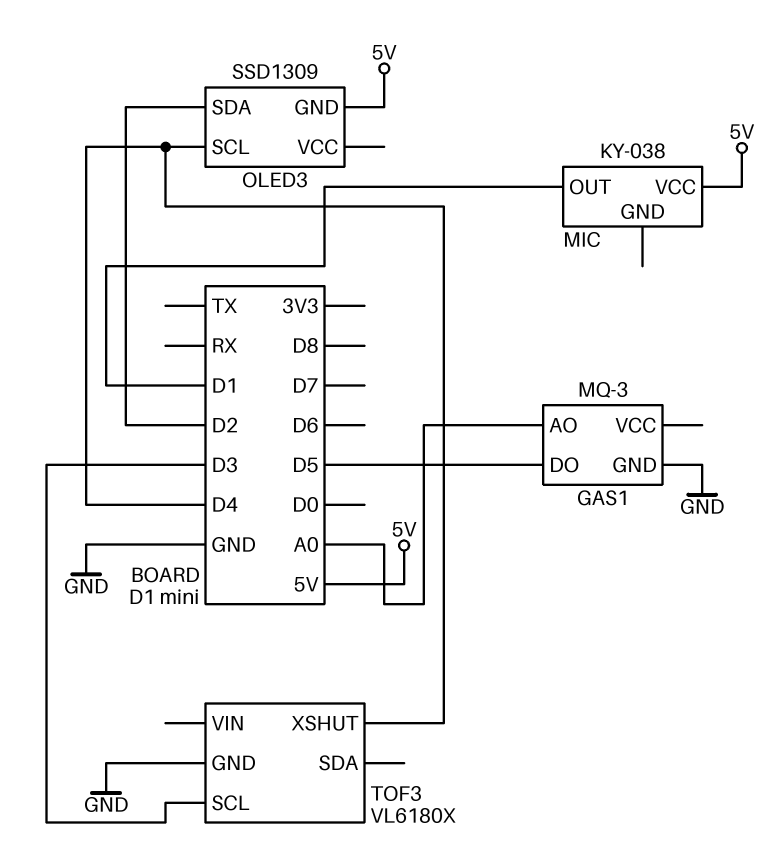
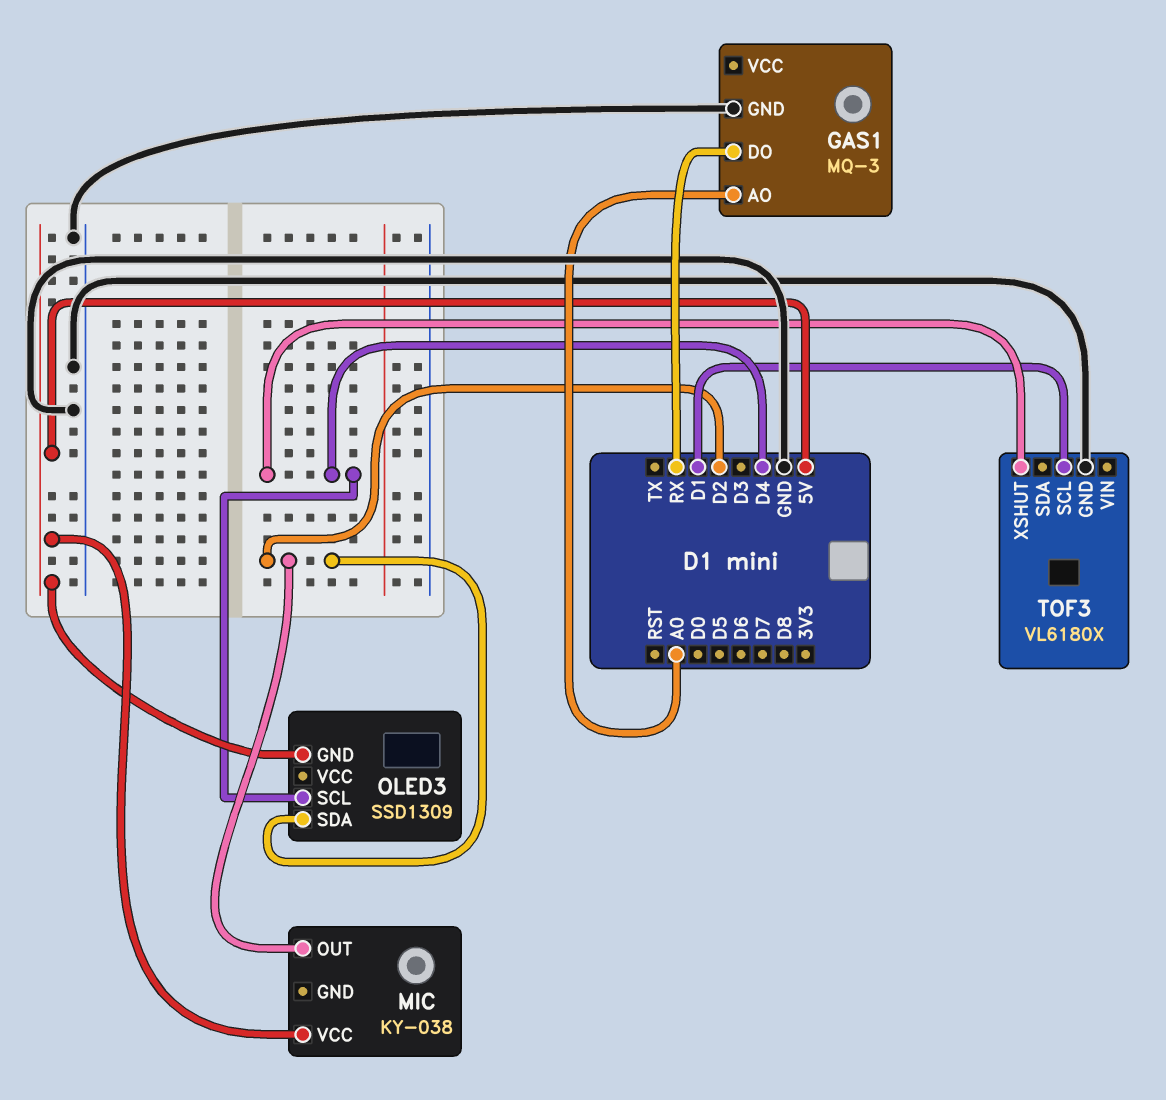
GAS1 pin DO: D5 -> RX
MIC pin OUT: D1 -> D2
TOF3 pin SCL: D3 -> D1

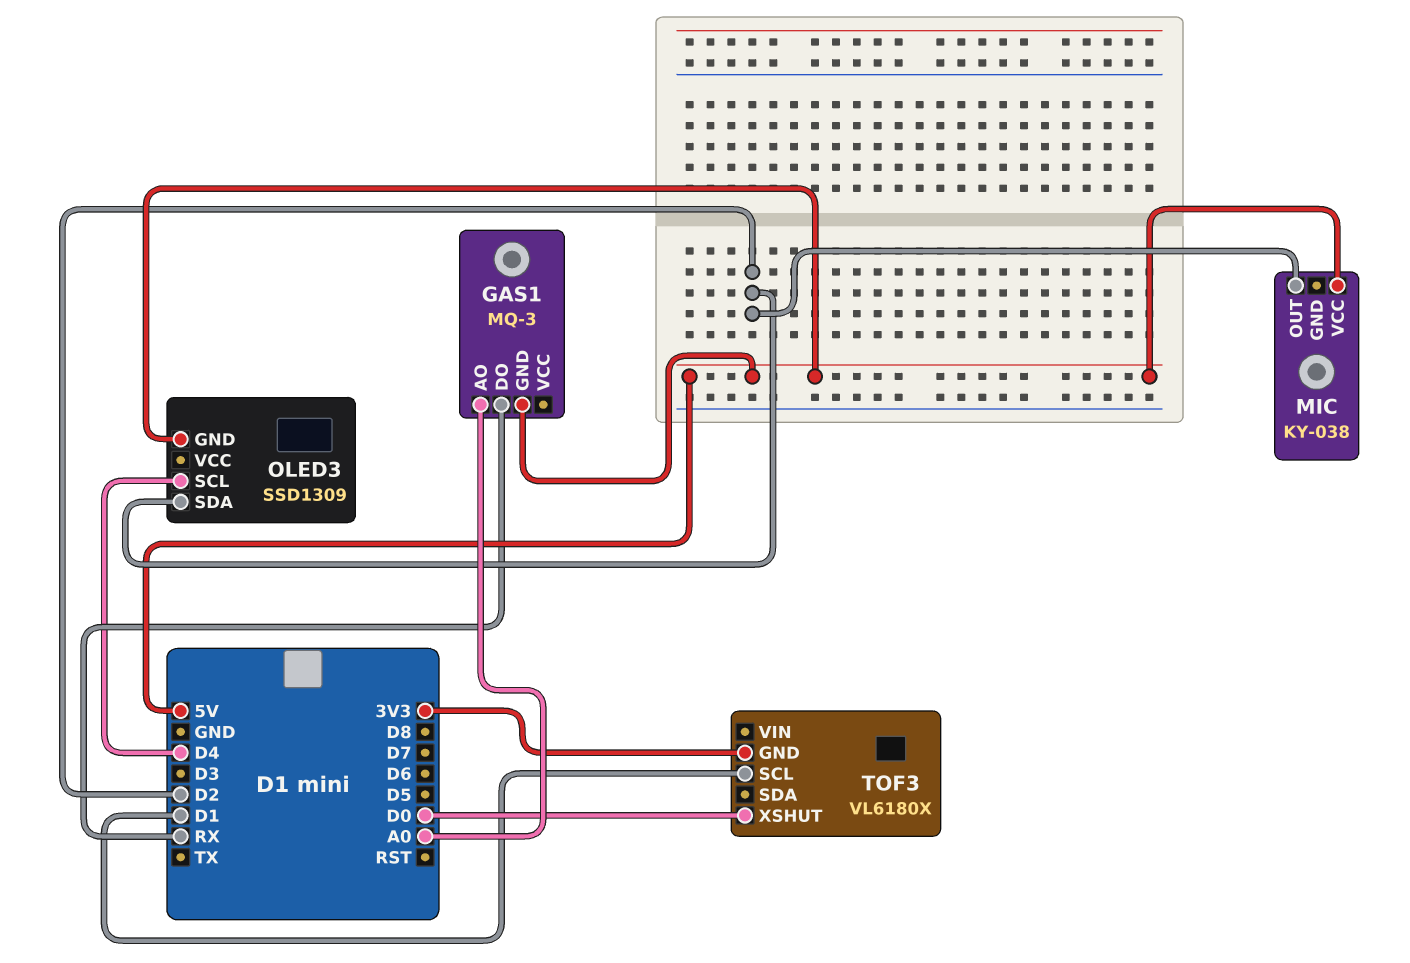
GAS1 pin GND: GND -> 5V
TOF3 pin GND: GND -> 3V3
TOF3 pin XSHUT: D4 -> D0

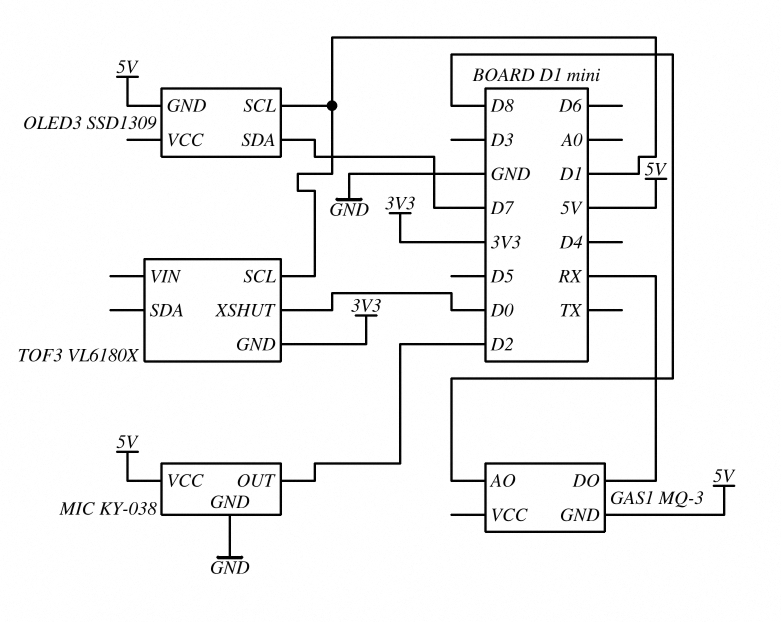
GAS1 pin AO: A0 -> D8
MIC pin GND: none -> GND
OLED3 pin SCL: D4 -> D1
OLED3 pin SDA: D2 -> D7

